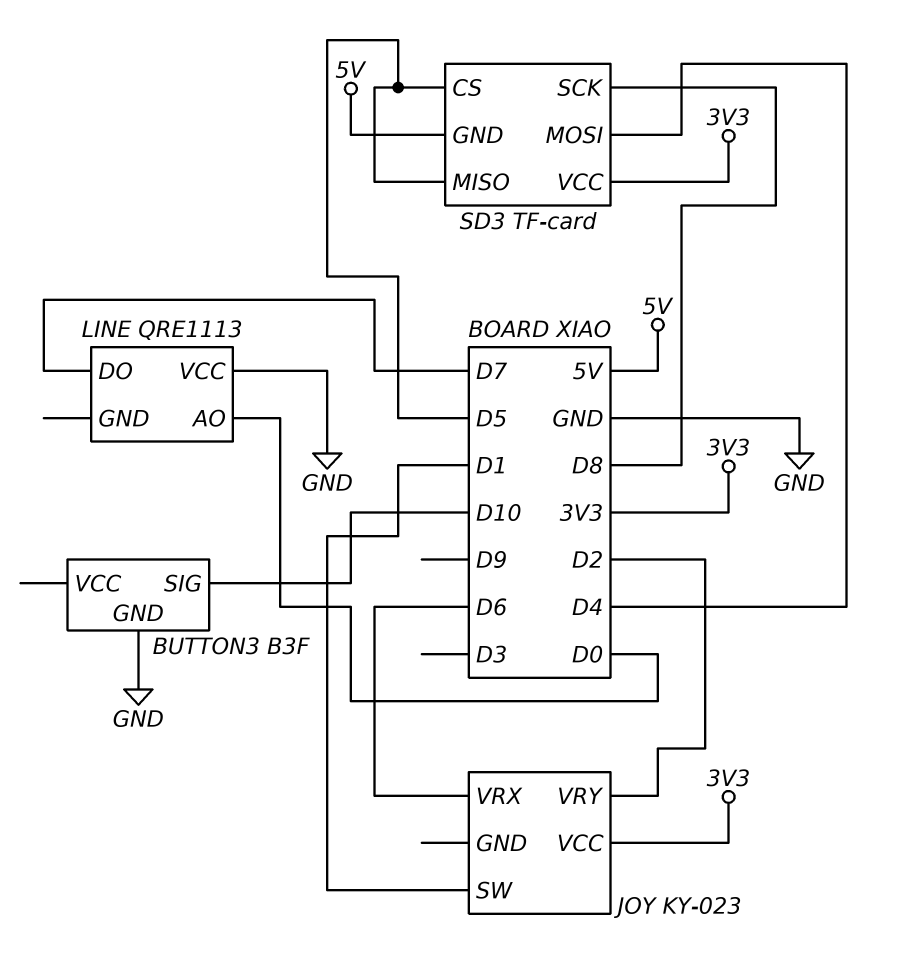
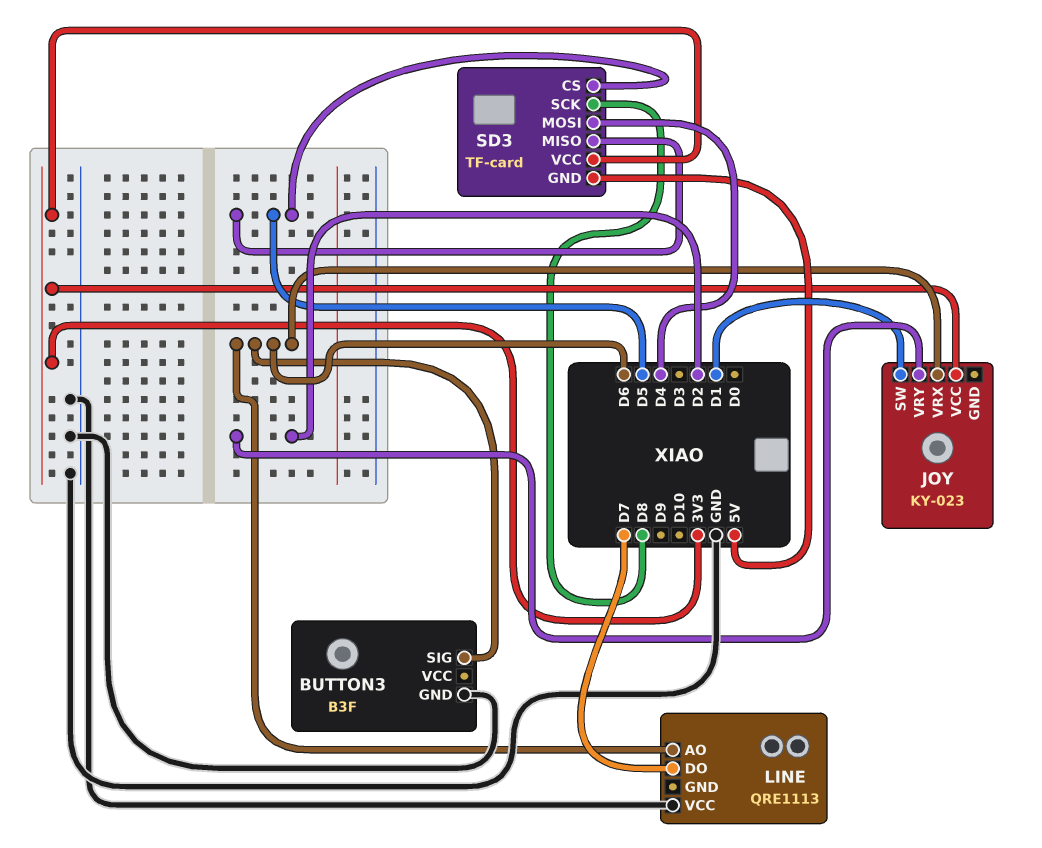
BUTTON3 pin SIG: D10 -> D6
LINE pin AO: D0 -> D6

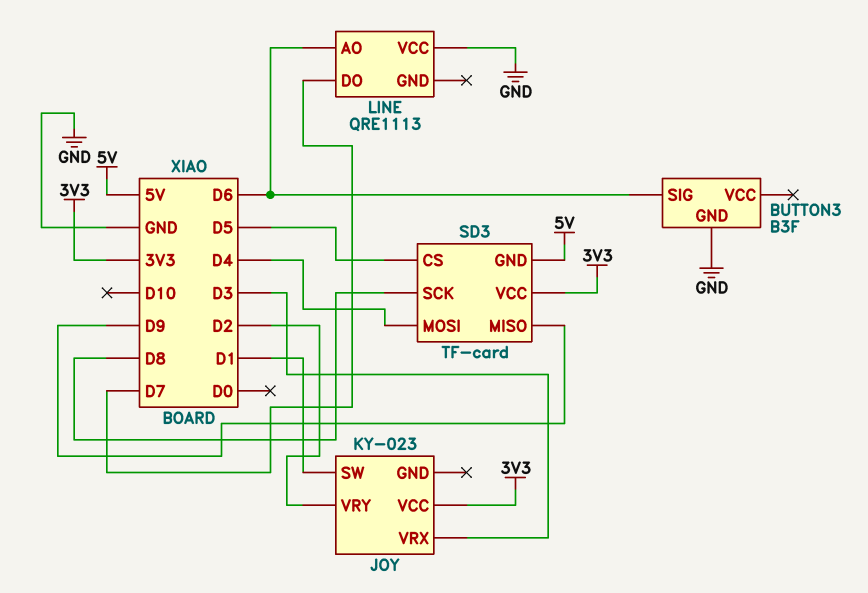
JOY pin VRX: D6 -> D3
SD3 pin MISO: D5 -> D9

